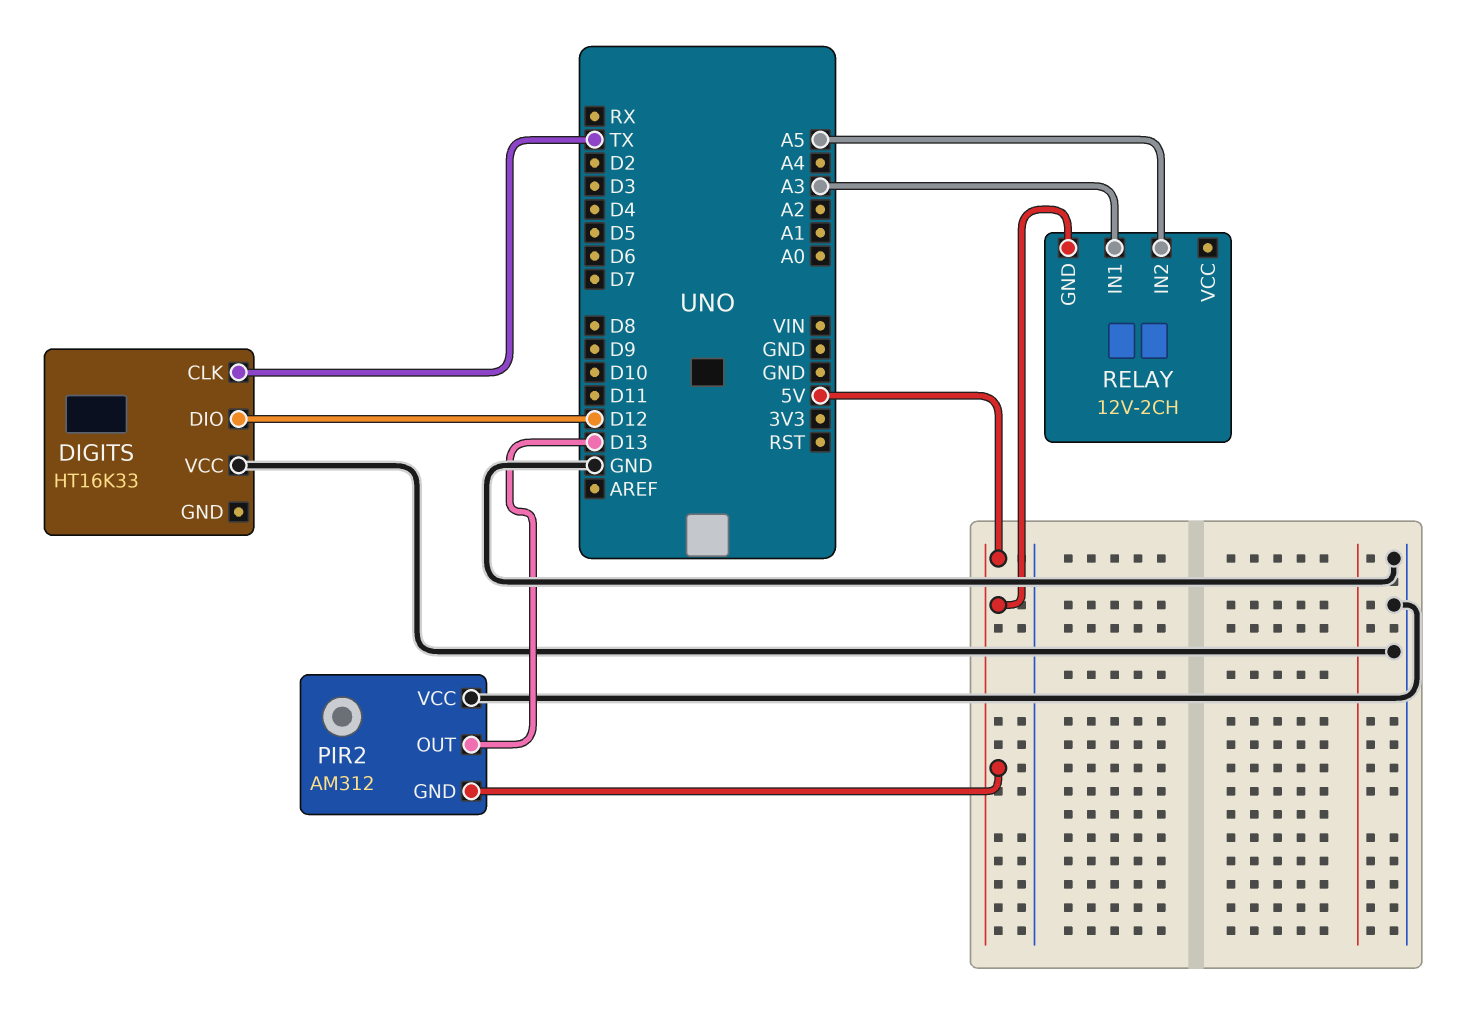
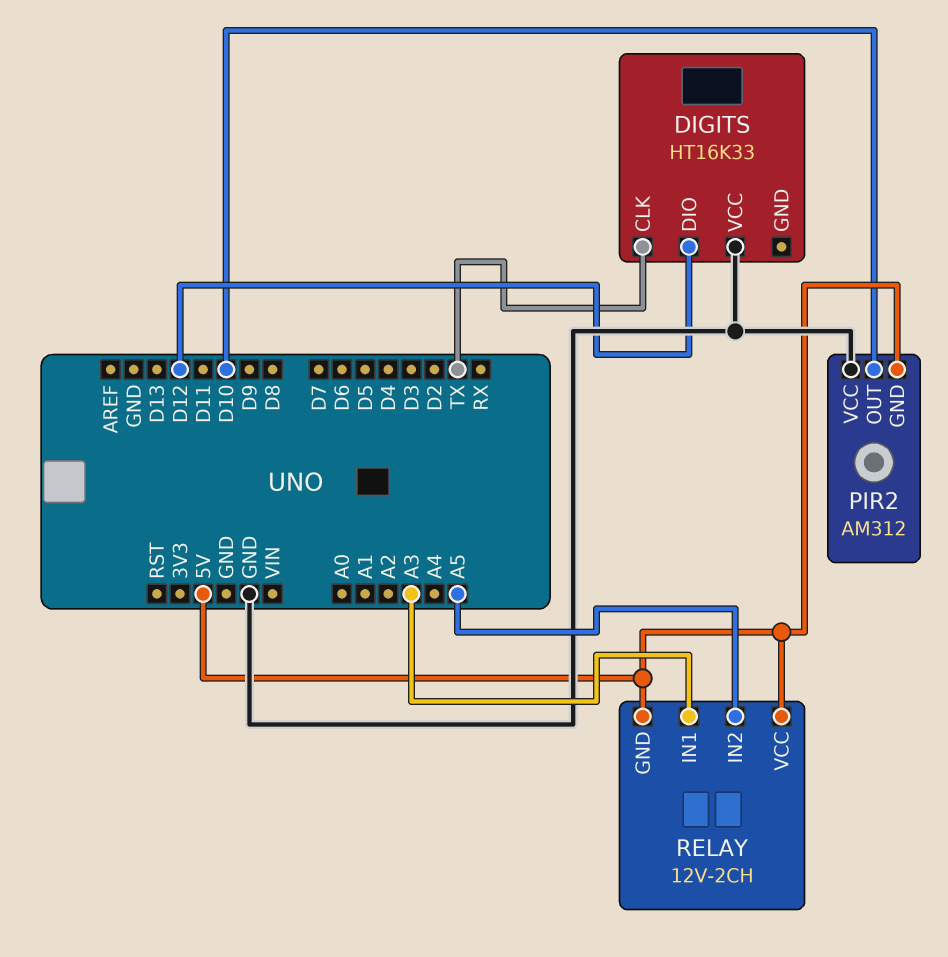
PIR2 pin OUT: D13 -> D10
RELAY pin VCC: none -> 5V

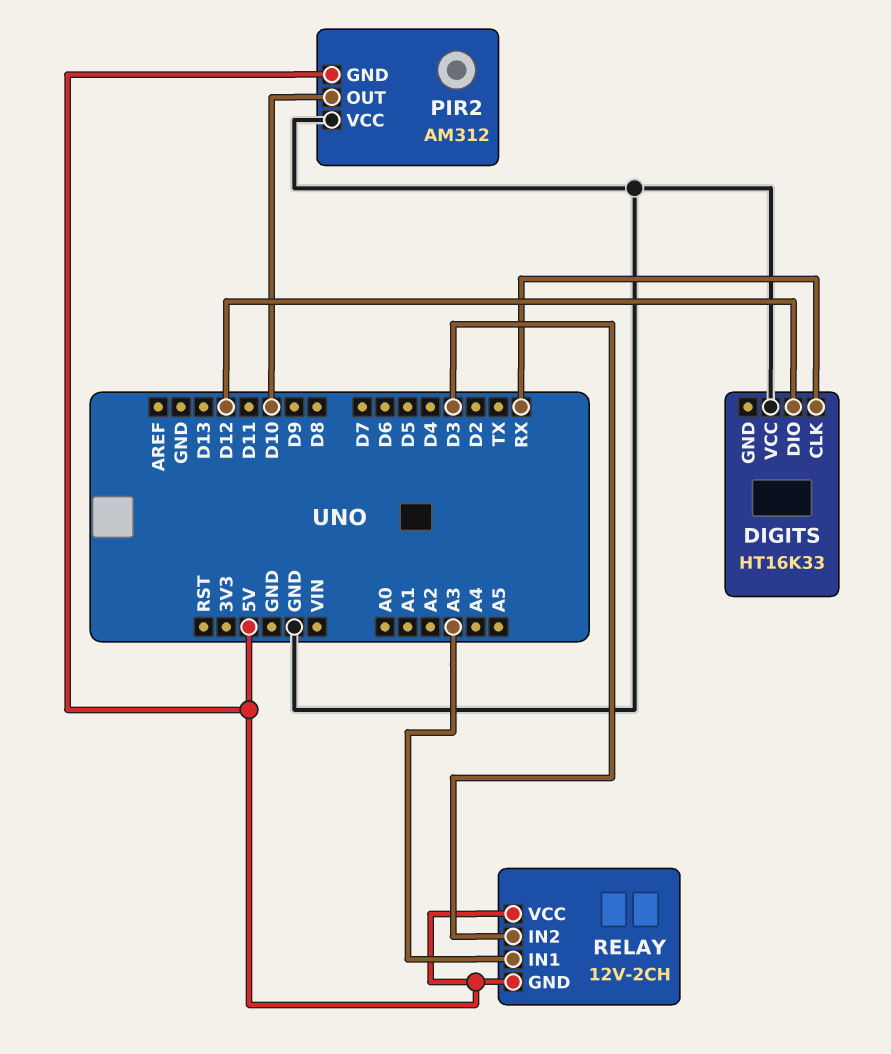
DIGITS pin CLK: TX -> RX
RELAY pin IN2: A5 -> D3

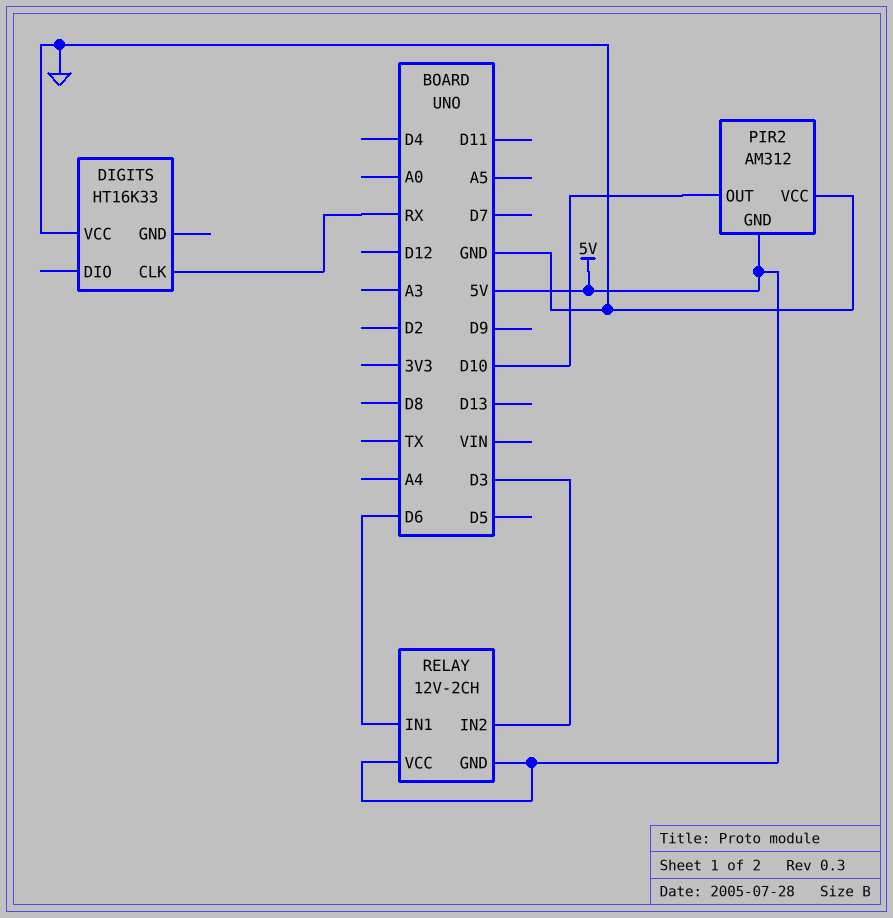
DIGITS pin DIO: D12 -> none
RELAY pin IN1: A3 -> D6

